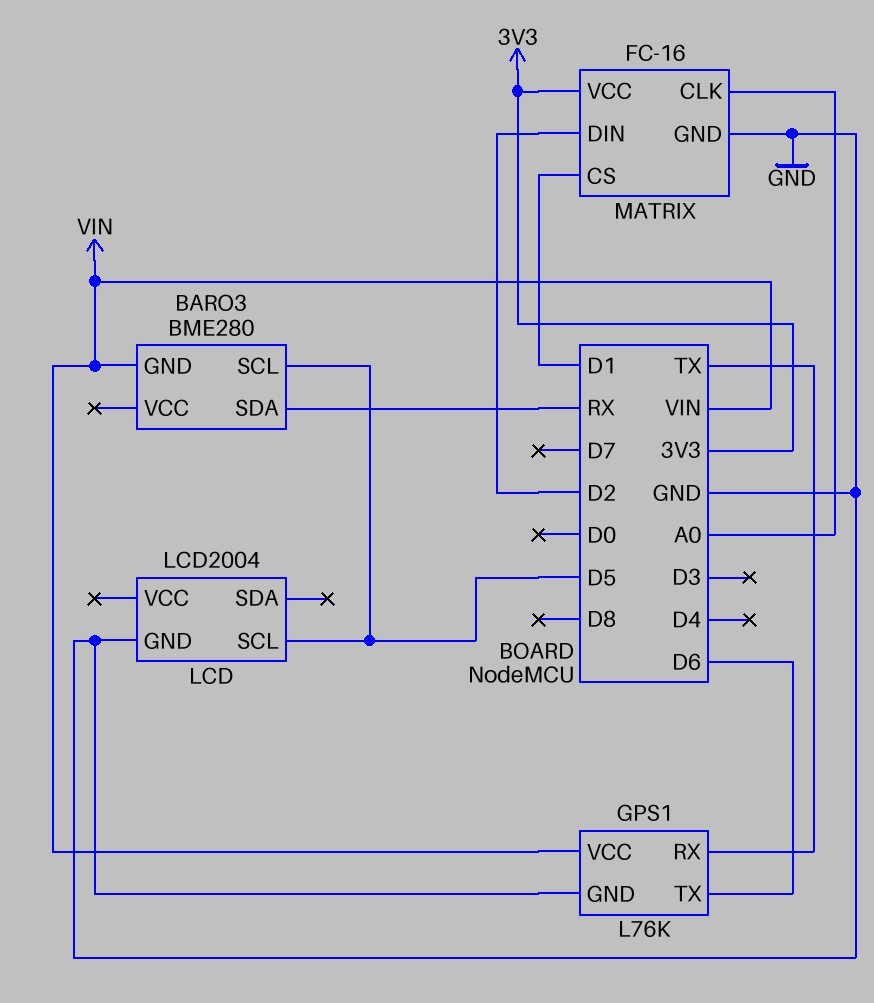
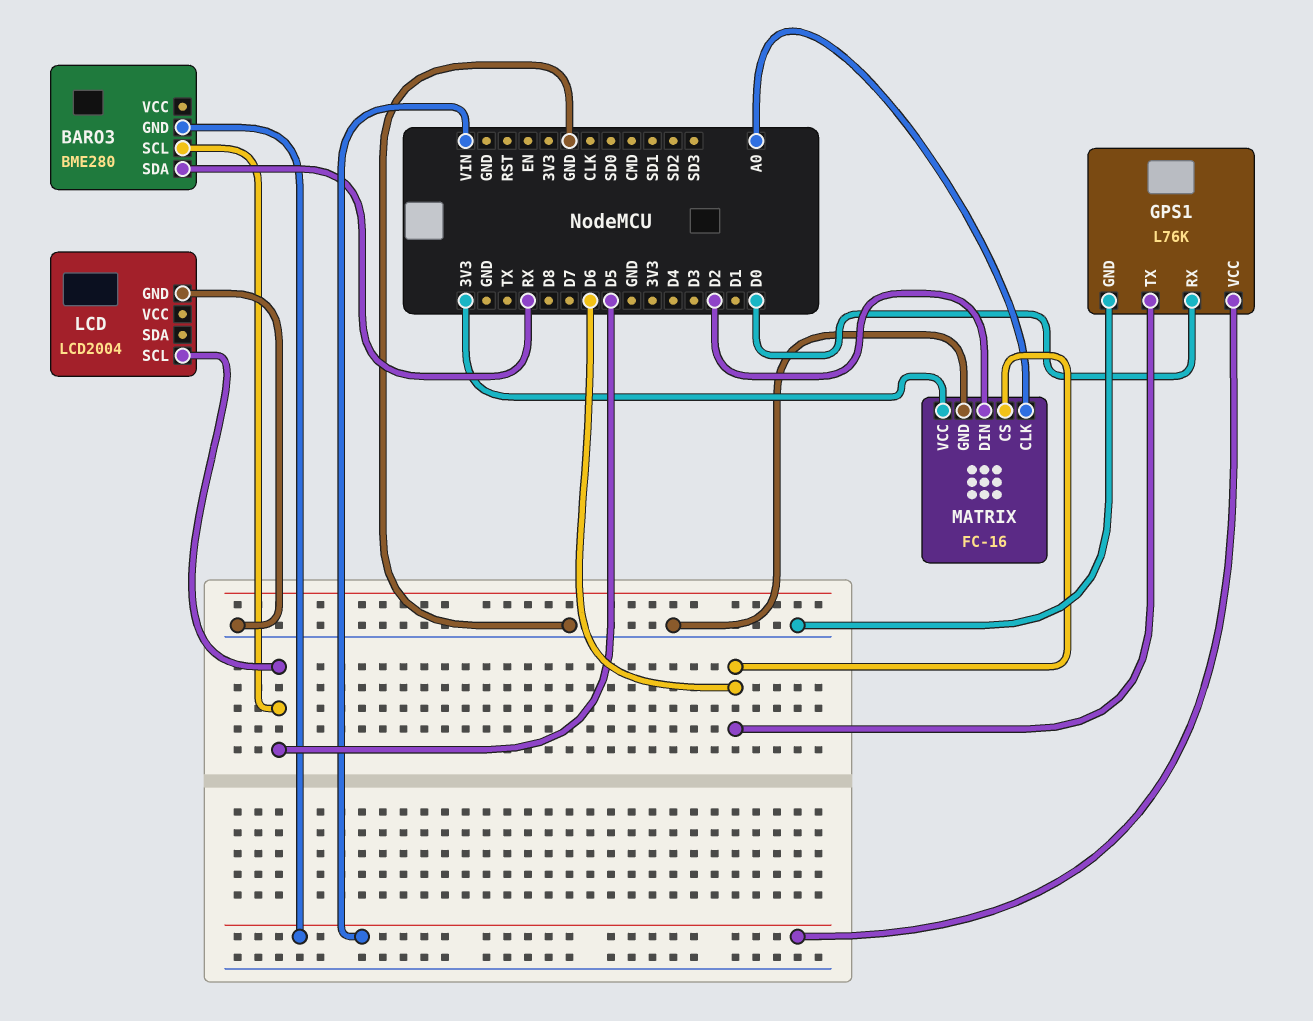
GPS1 pin RX: TX -> D0
MATRIX pin CS: D1 -> D6

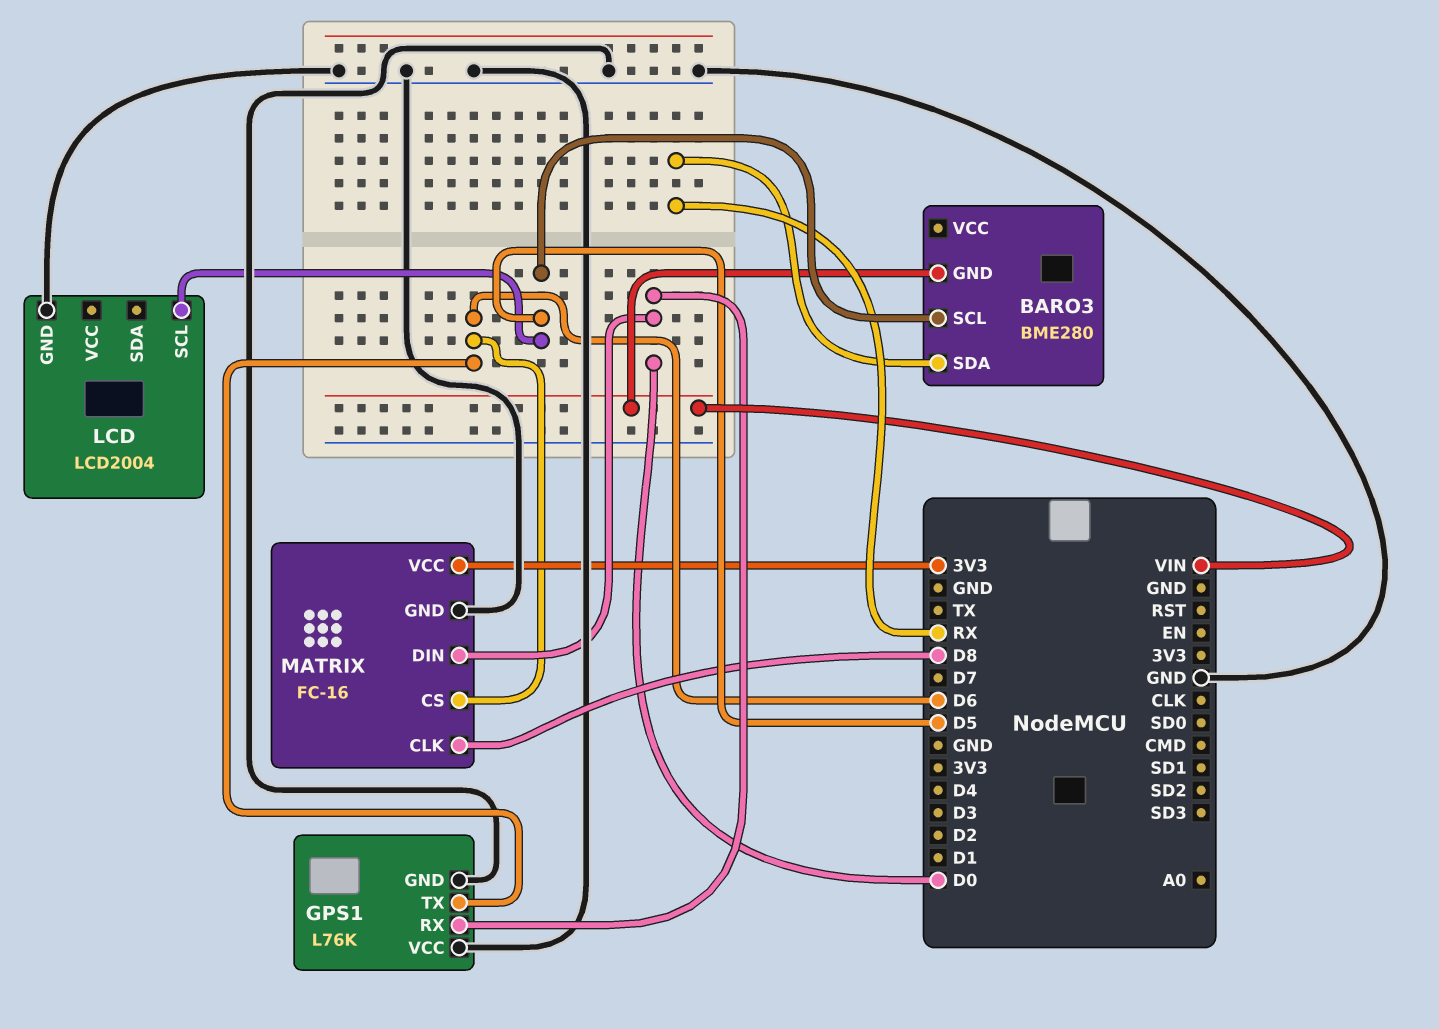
GPS1 pin VCC: VIN -> GND
MATRIX pin CLK: A0 -> D8
MATRIX pin DIN: D2 -> D0

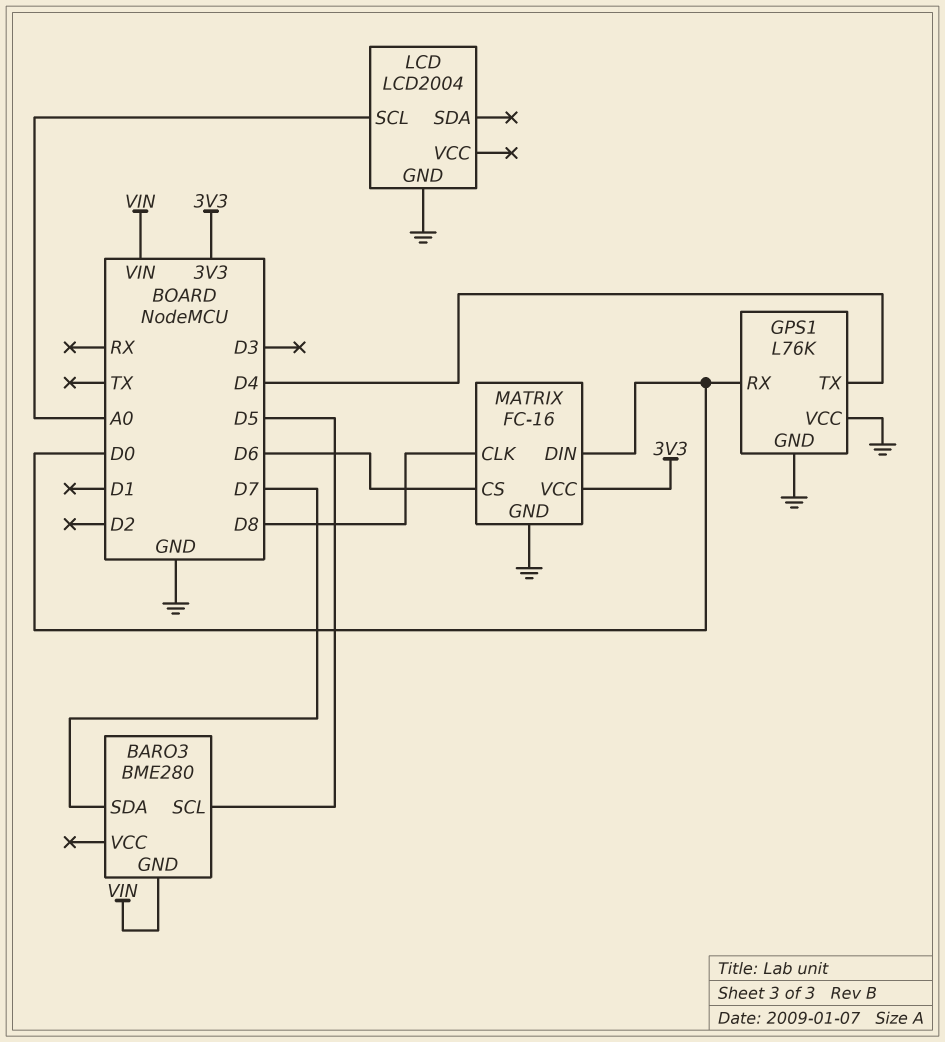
BARO3 pin SDA: RX -> D7
GPS1 pin TX: D6 -> D4
LCD pin SCL: D5 -> A0

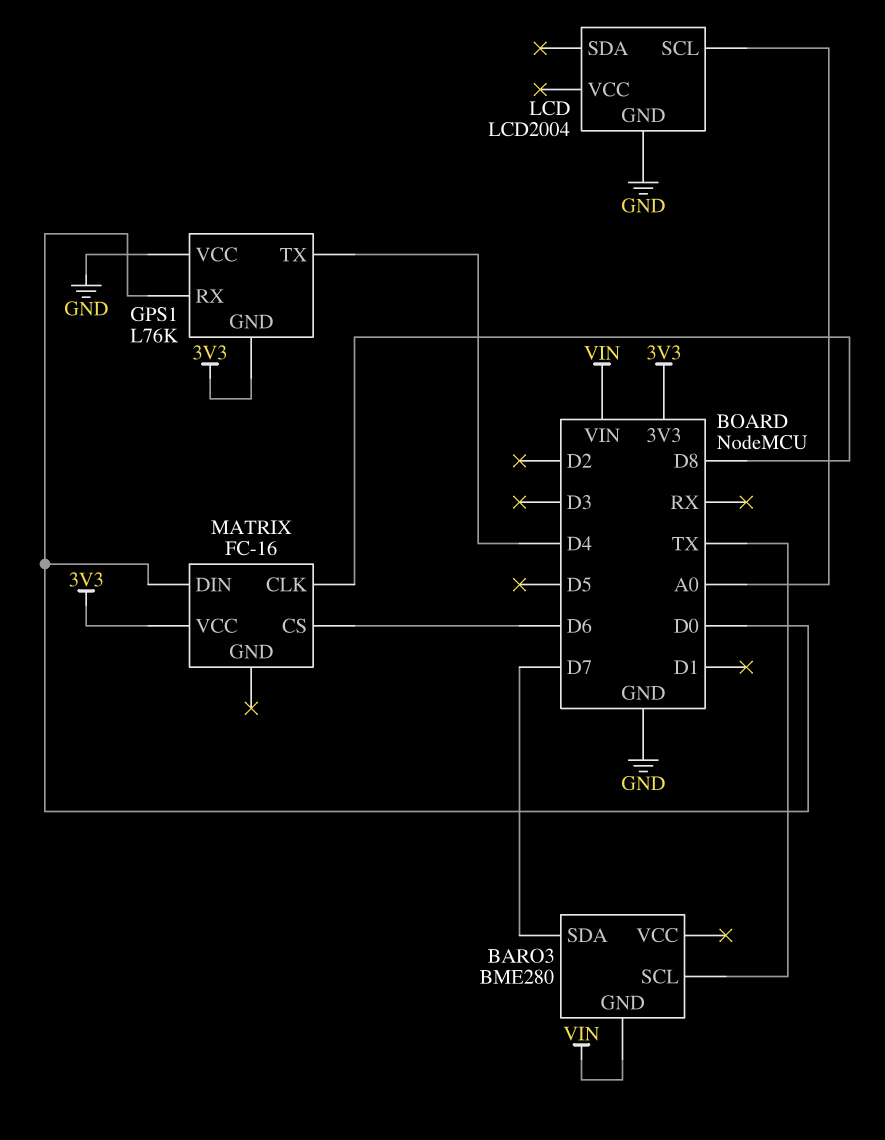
BARO3 pin SCL: D5 -> TX
GPS1 pin GND: GND -> 3V3
MATRIX pin GND: GND -> none

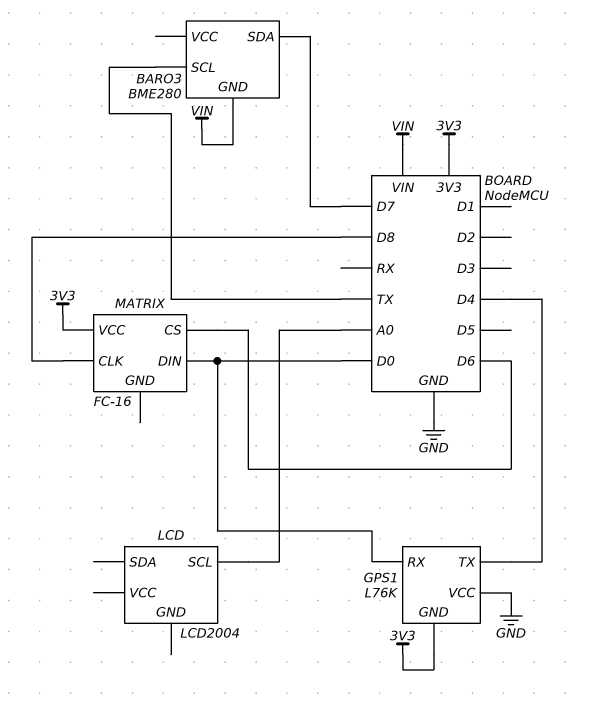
LCD pin GND: GND -> none

